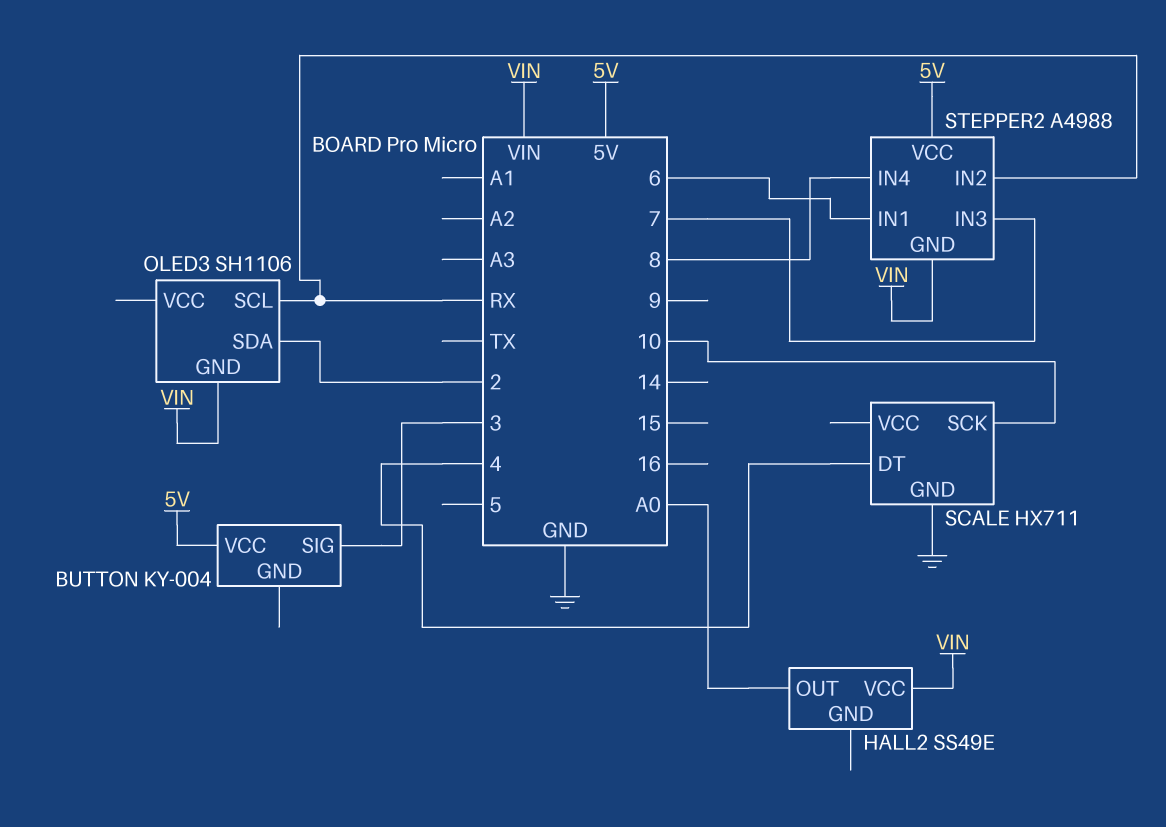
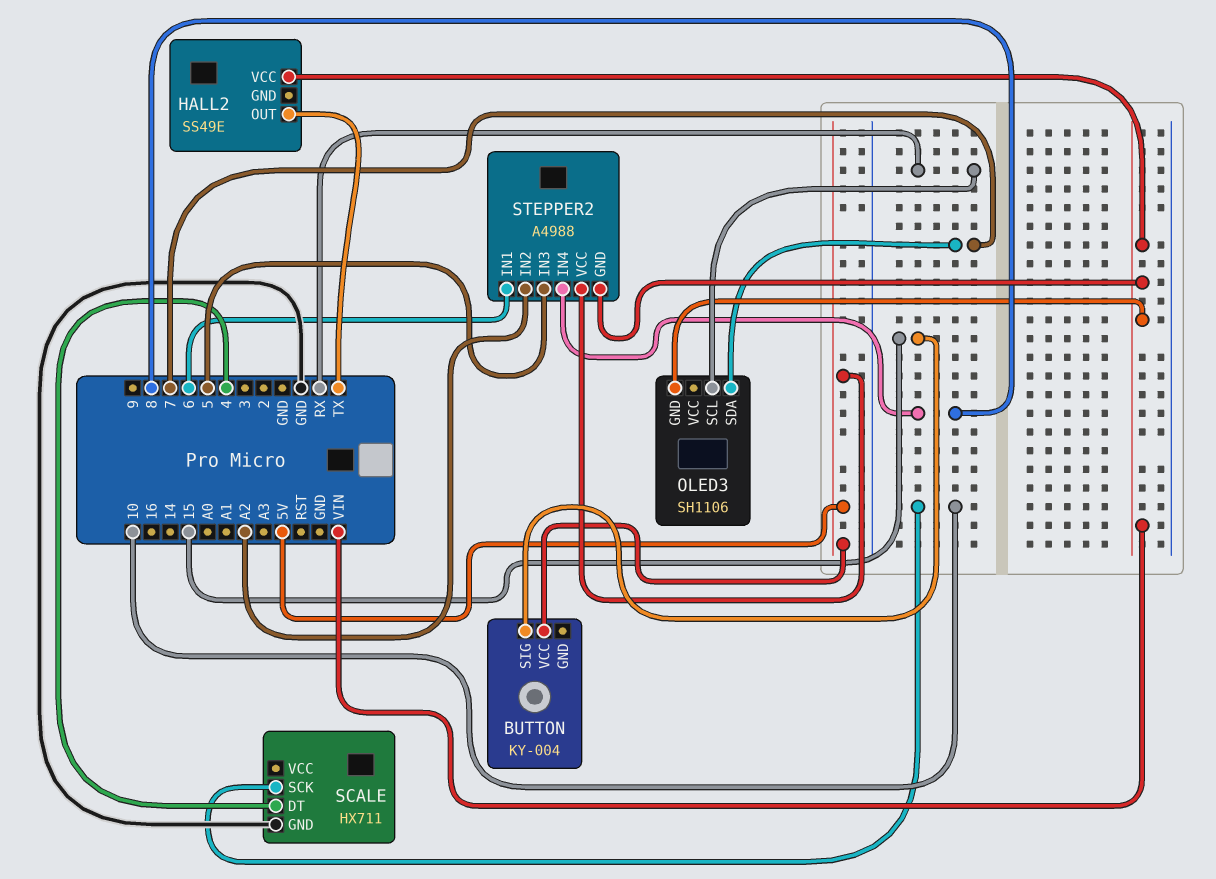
BUTTON pin SIG: 3 -> 15
HALL2 pin OUT: A0 -> TX
OLED3 pin SDA: 2 -> 7
STEPPER2 pin IN2: RX -> A2
STEPPER2 pin IN3: 7 -> 5

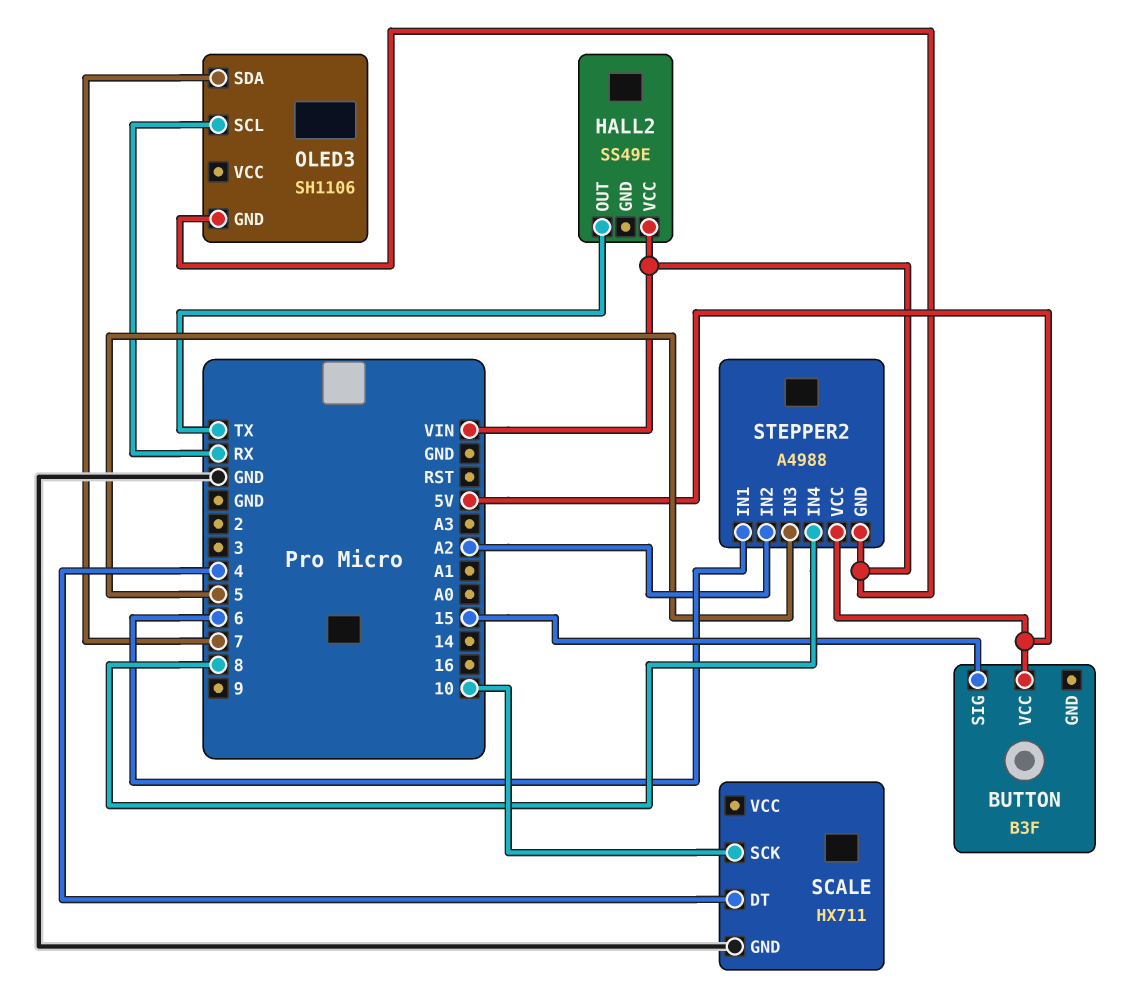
BUTTON: KY-004 -> B3F

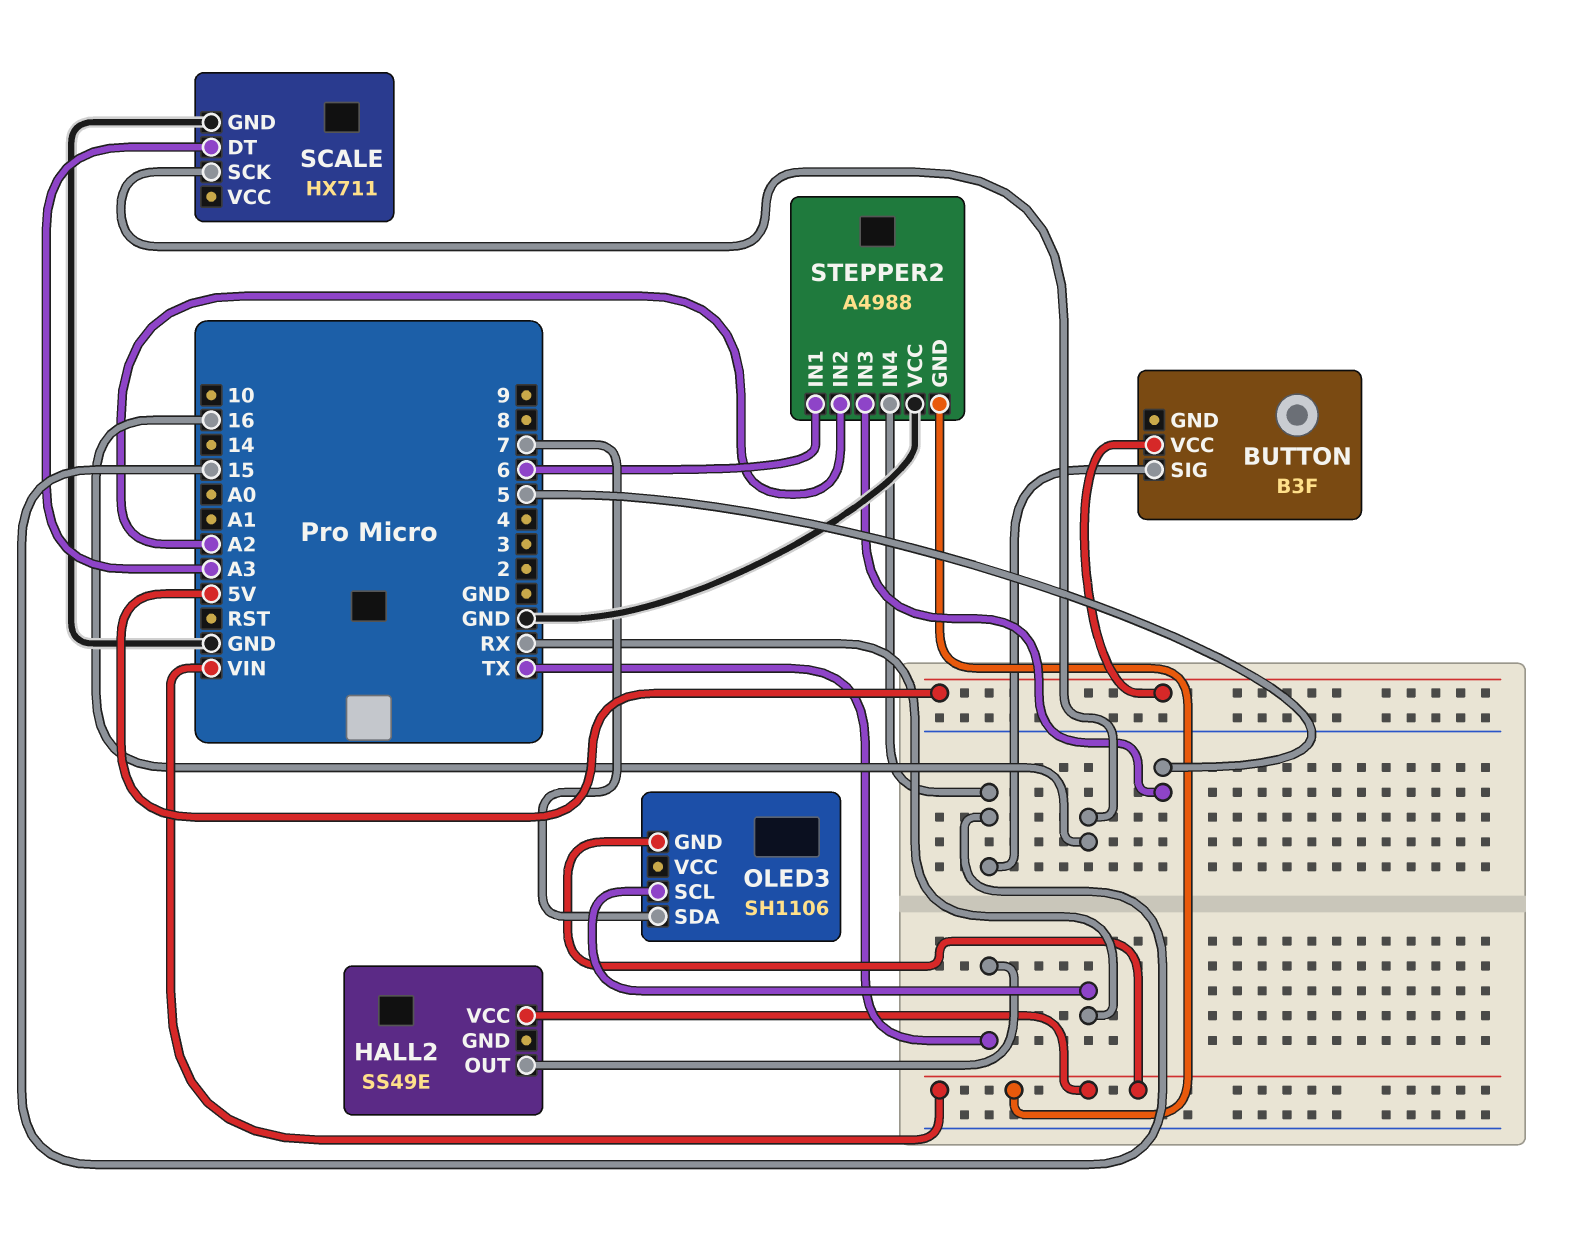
SCALE pin DT: 4 -> A3
SCALE pin SCK: 10 -> 16
STEPPER2 pin IN4: 8 -> 15
STEPPER2 pin VCC: 5V -> GND

